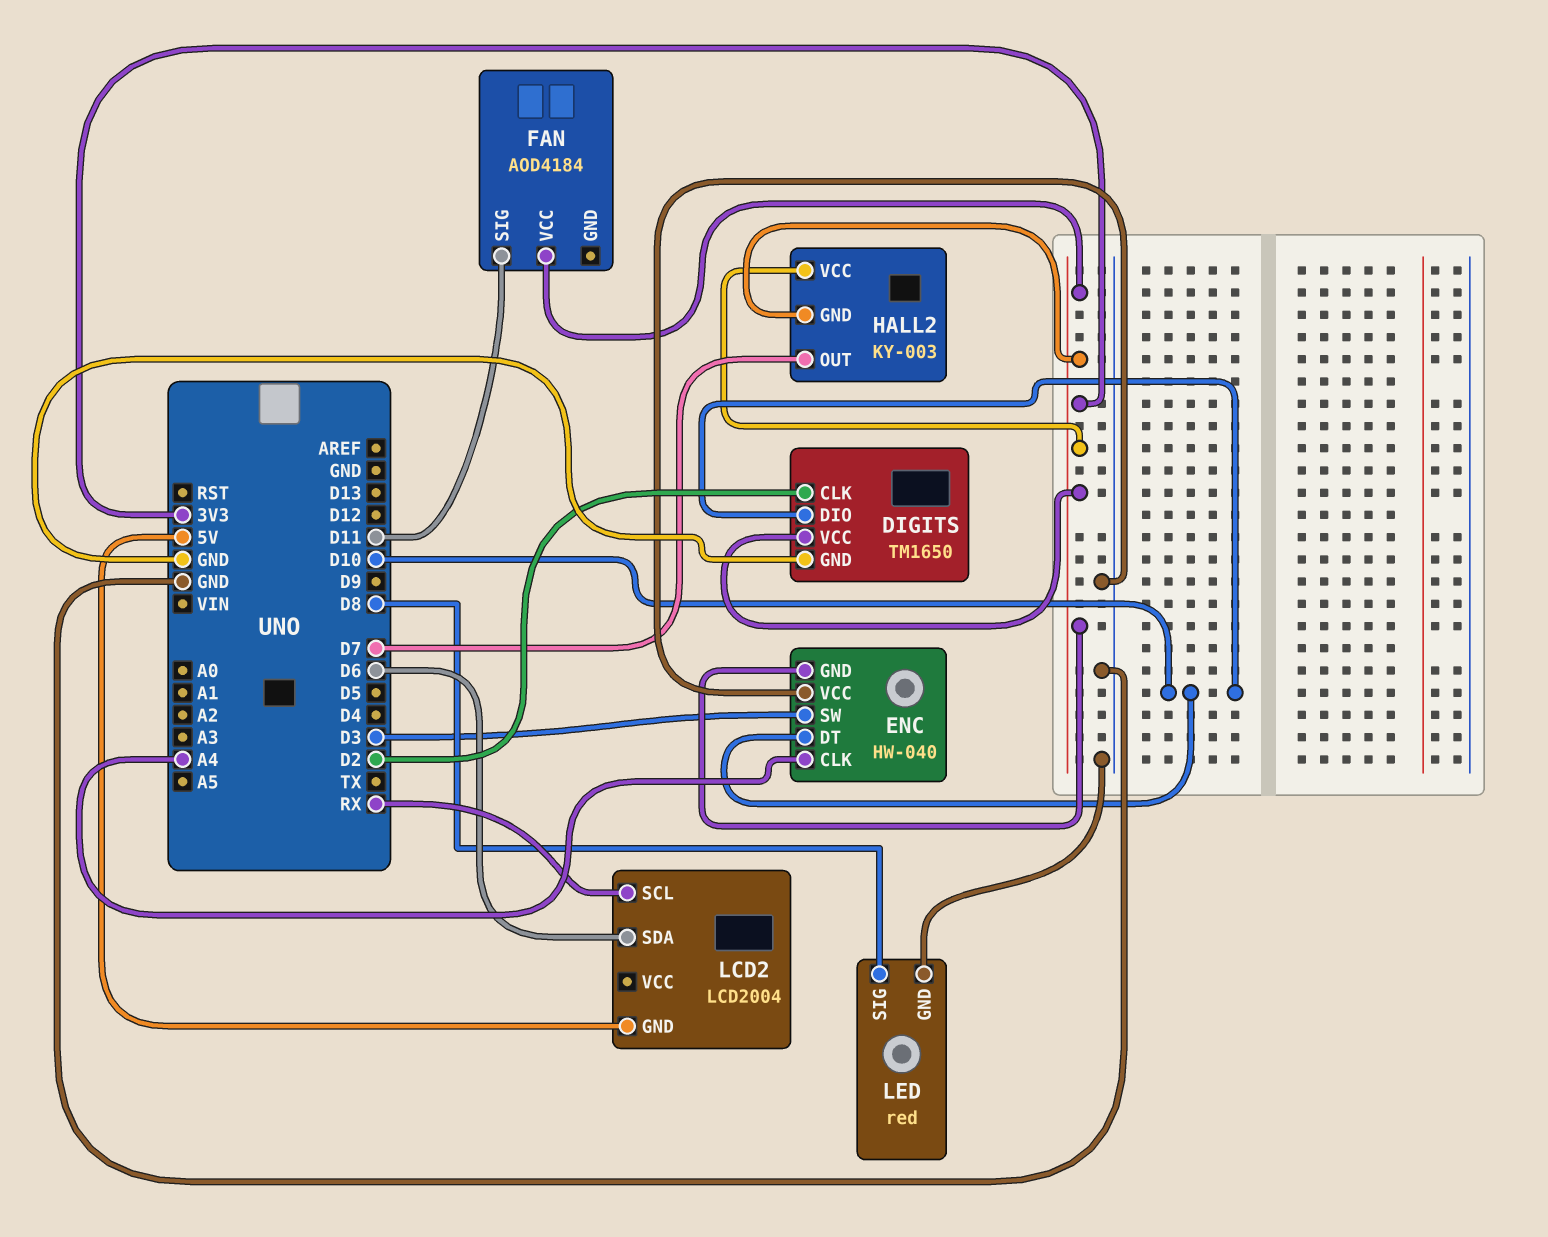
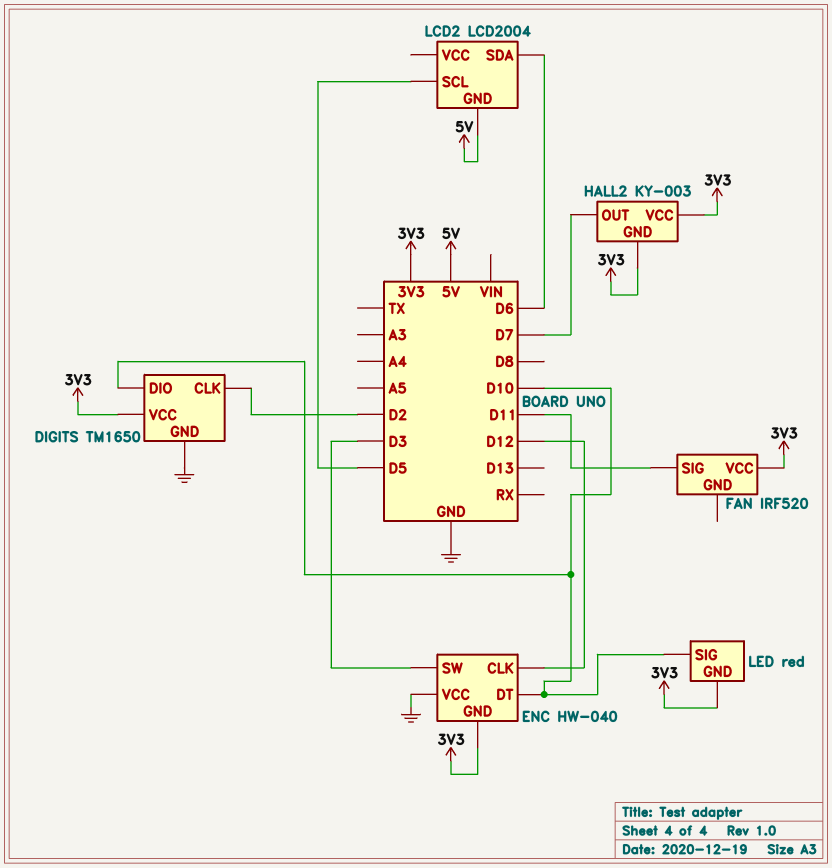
ENC pin CLK: A4 -> D12
FAN: AOD4184 -> IRF520
LCD2 pin SCL: RX -> D5
LED pin GND: GND -> 3V3
LED pin SIG: D8 -> D10

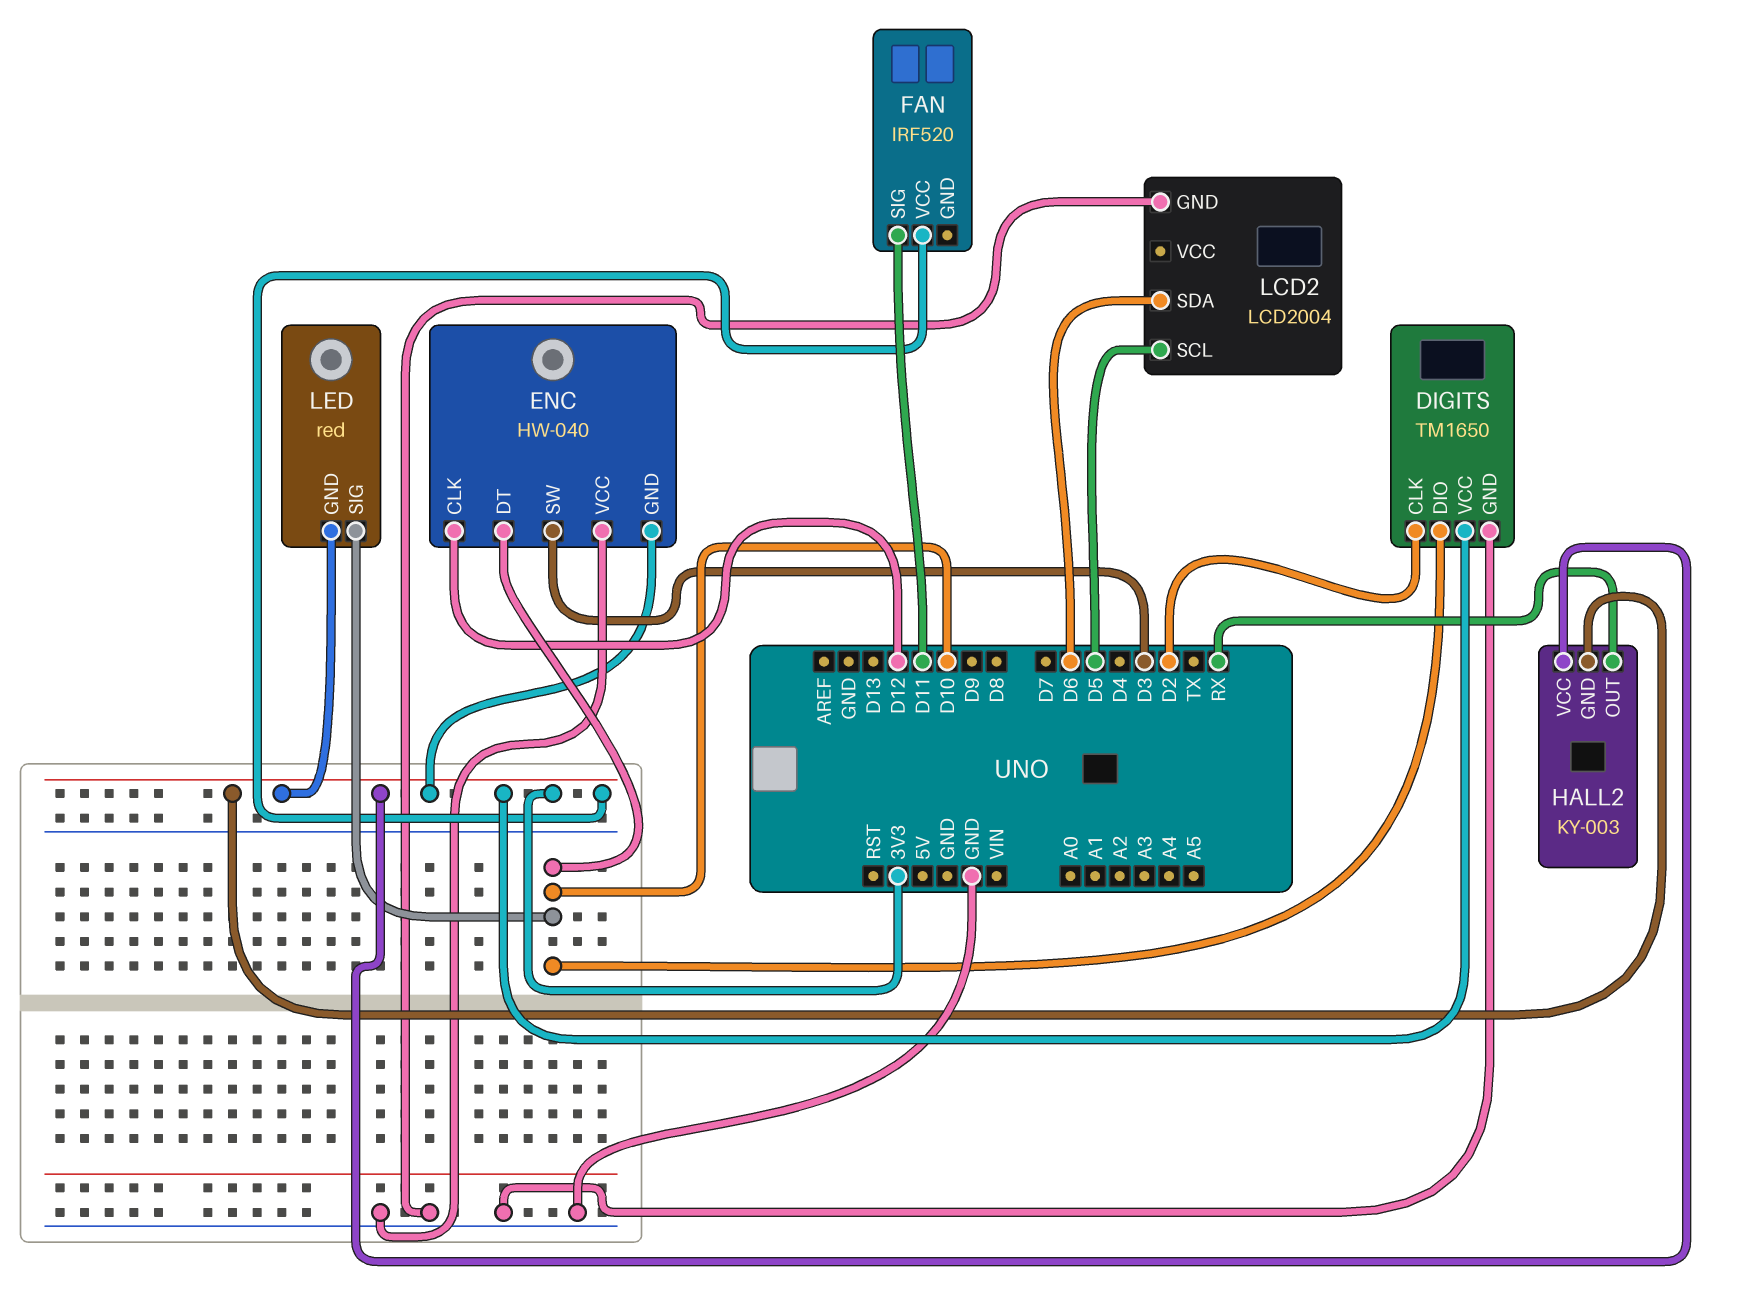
HALL2 pin OUT: D7 -> RX
LCD2 pin GND: 5V -> GND

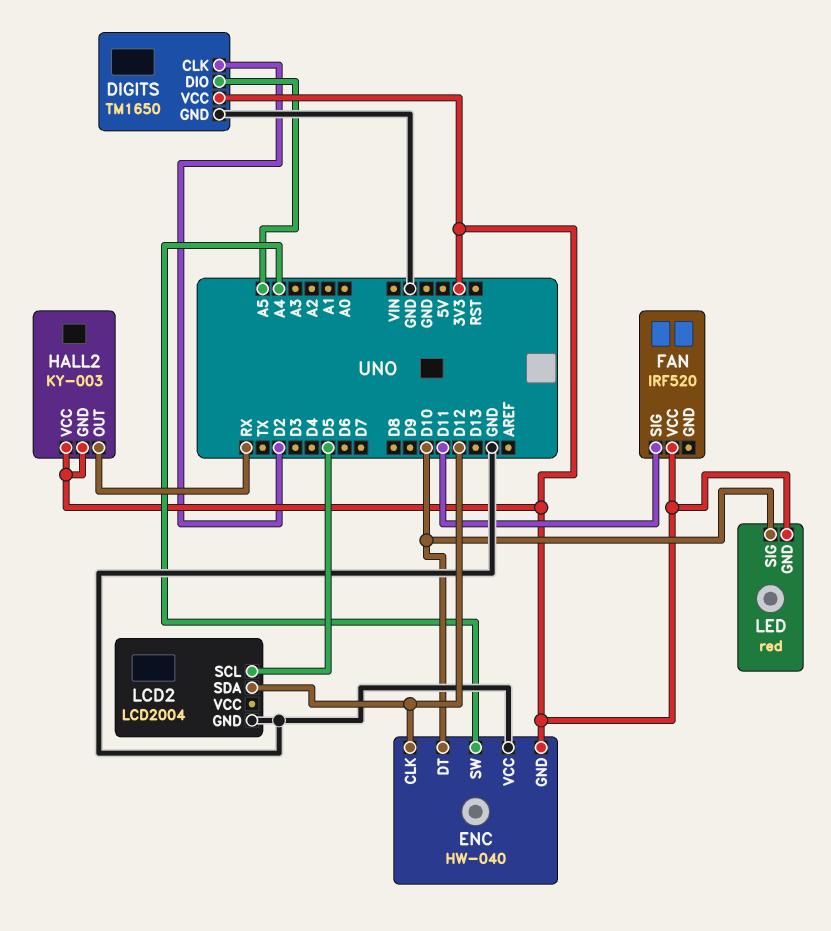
DIGITS pin DIO: D10 -> A5
ENC pin SW: D3 -> A4
LCD2 pin SDA: D6 -> D12

